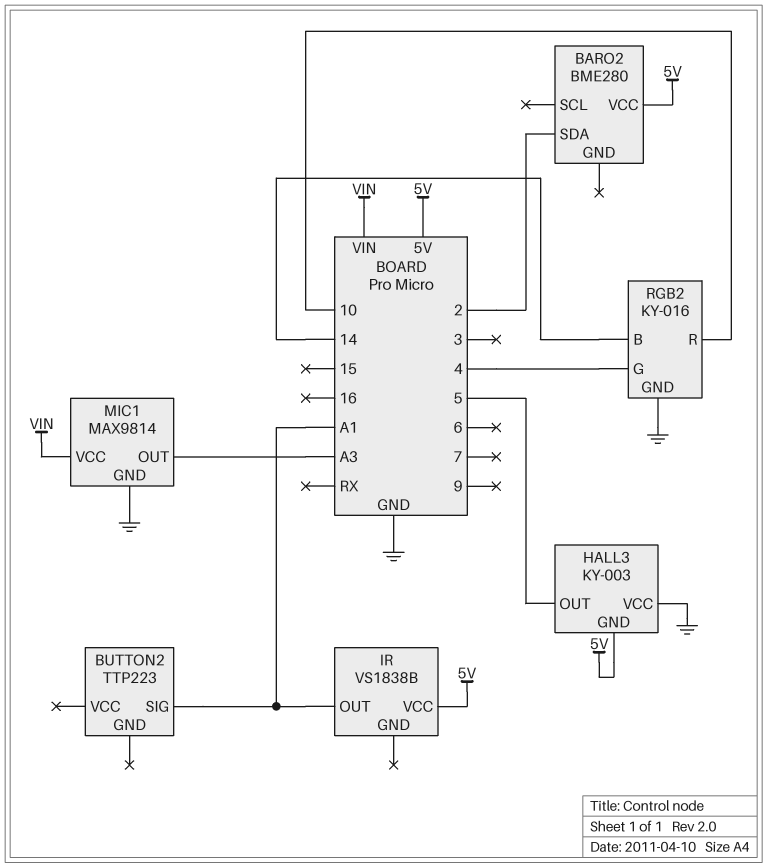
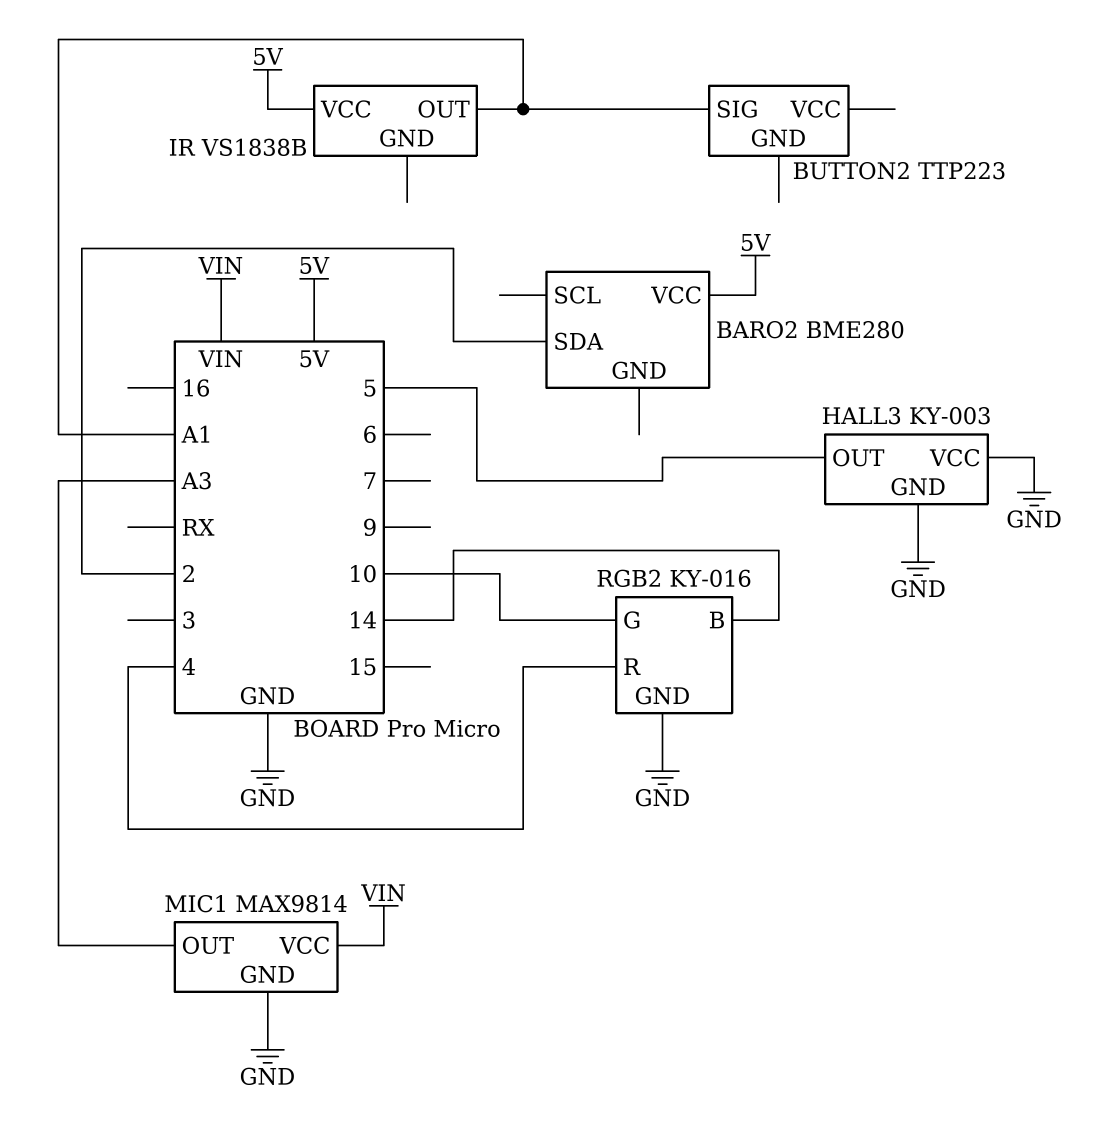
HALL3 pin GND: 5V -> GND
RGB2 pin G: 4 -> 10
RGB2 pin R: 10 -> 4

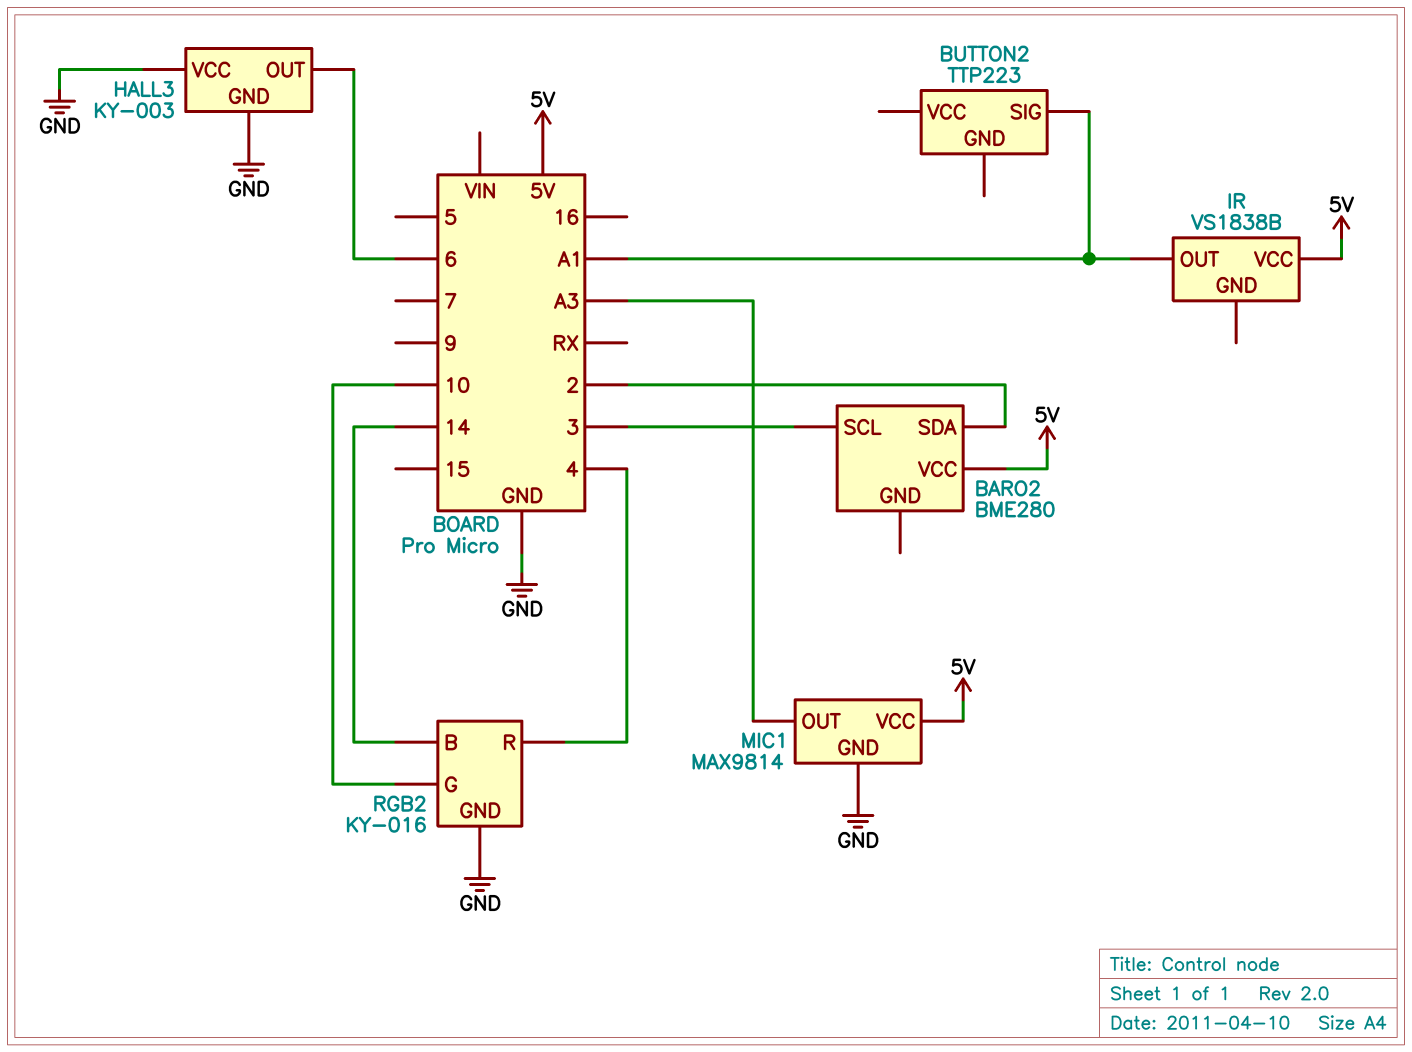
BARO2 pin SCL: none -> 3
HALL3 pin OUT: 5 -> 6
MIC1 pin VCC: VIN -> 5V

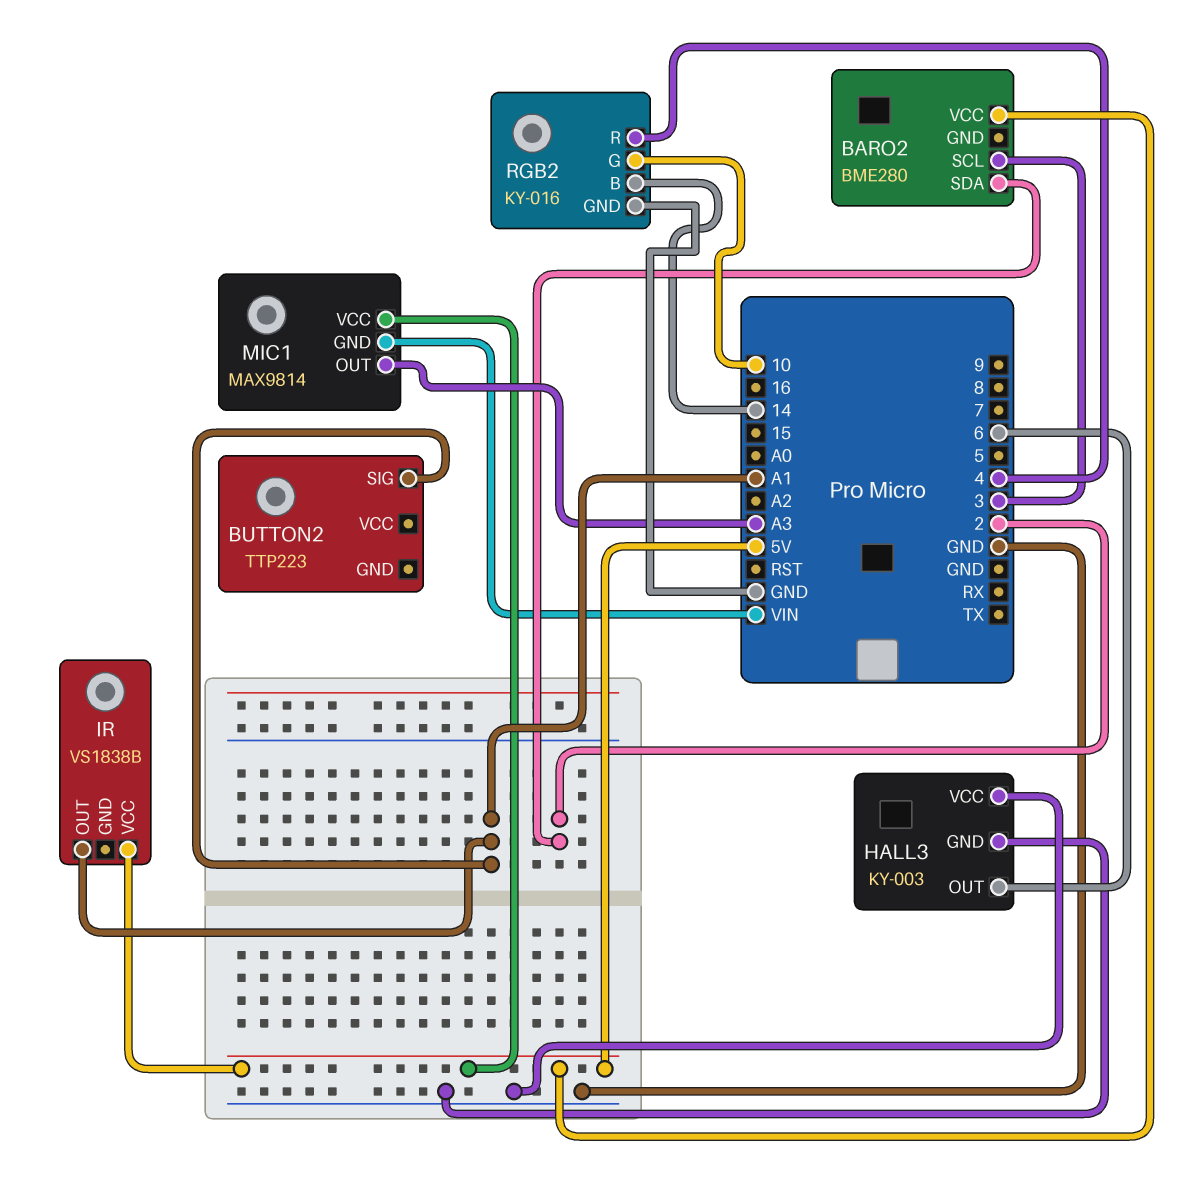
MIC1 pin GND: GND -> VIN

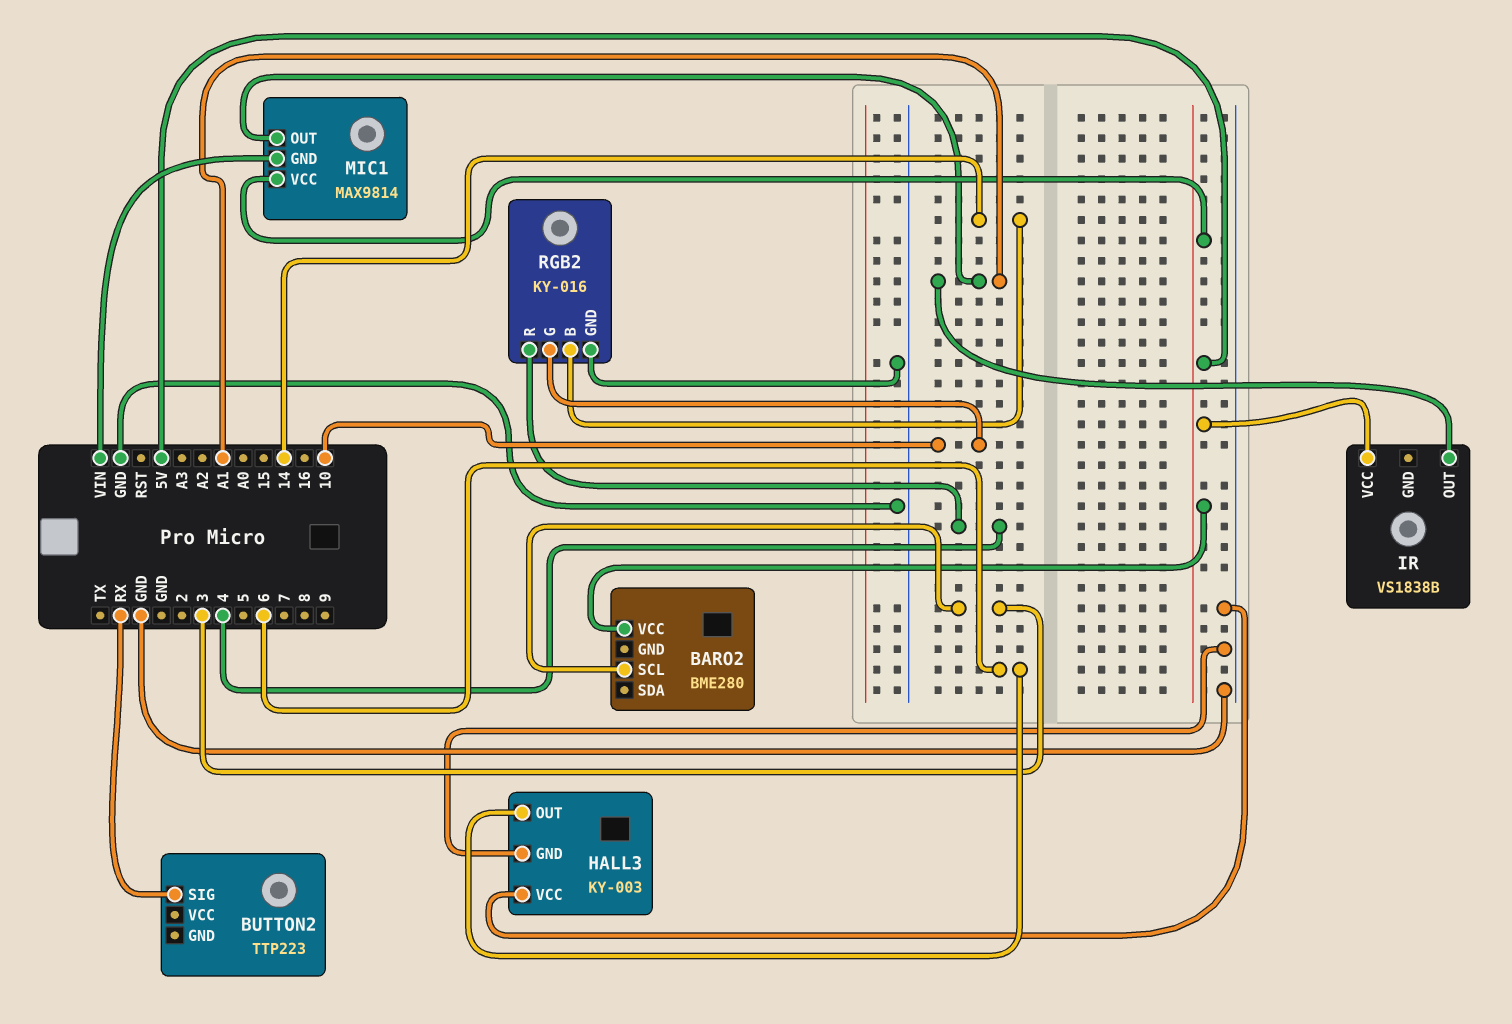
BARO2 pin SDA: 2 -> none
BUTTON2 pin SIG: A1 -> RX
MIC1 pin OUT: A3 -> A1

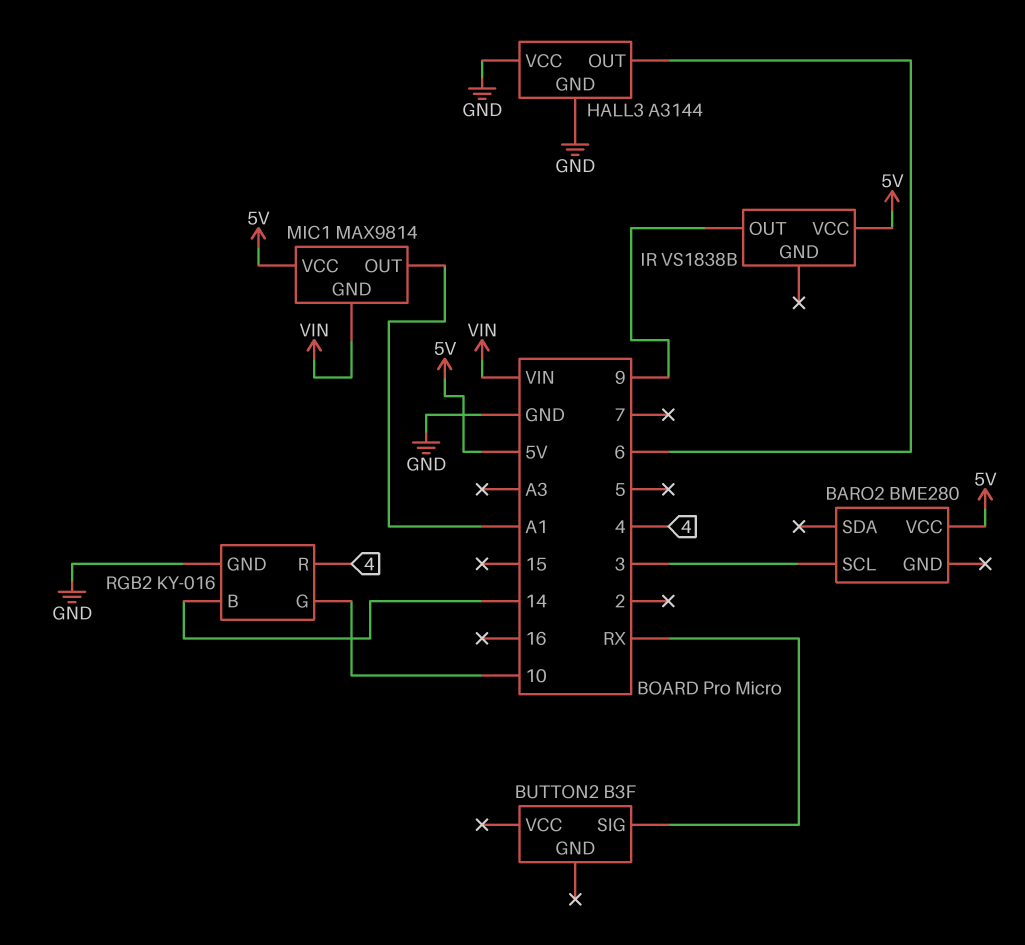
BUTTON2: TTP223 -> B3F
HALL3: KY-003 -> A3144
IR pin OUT: A1 -> 9

